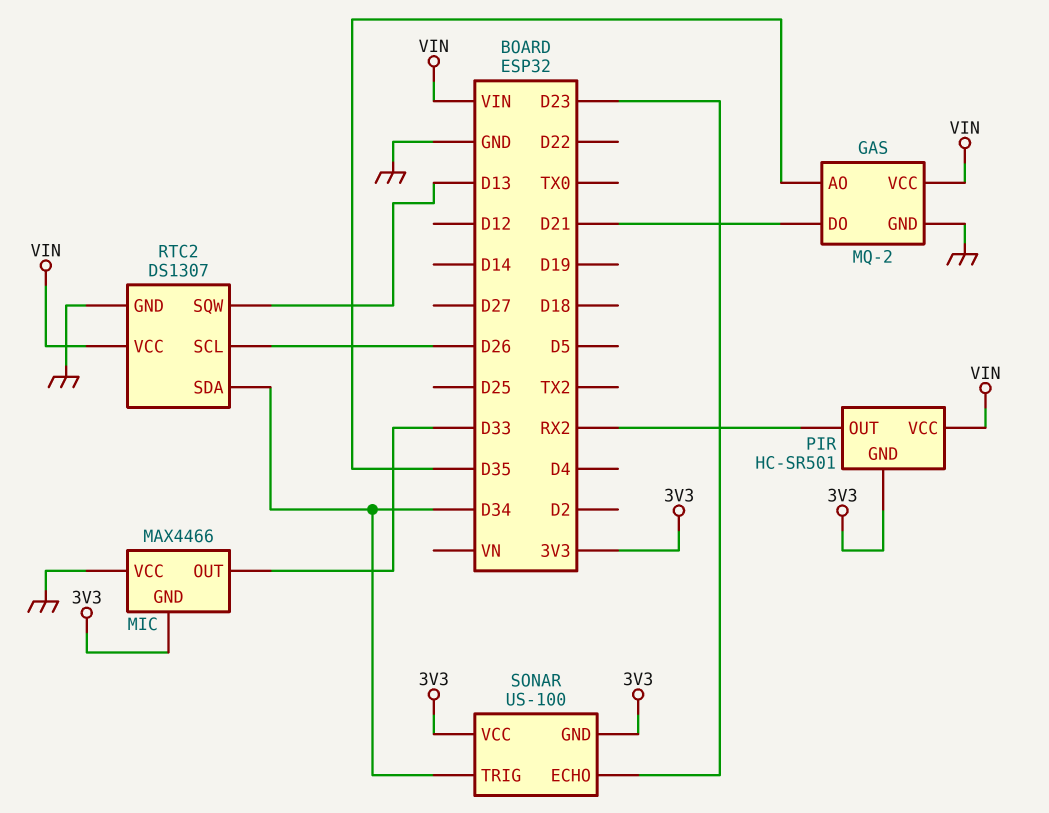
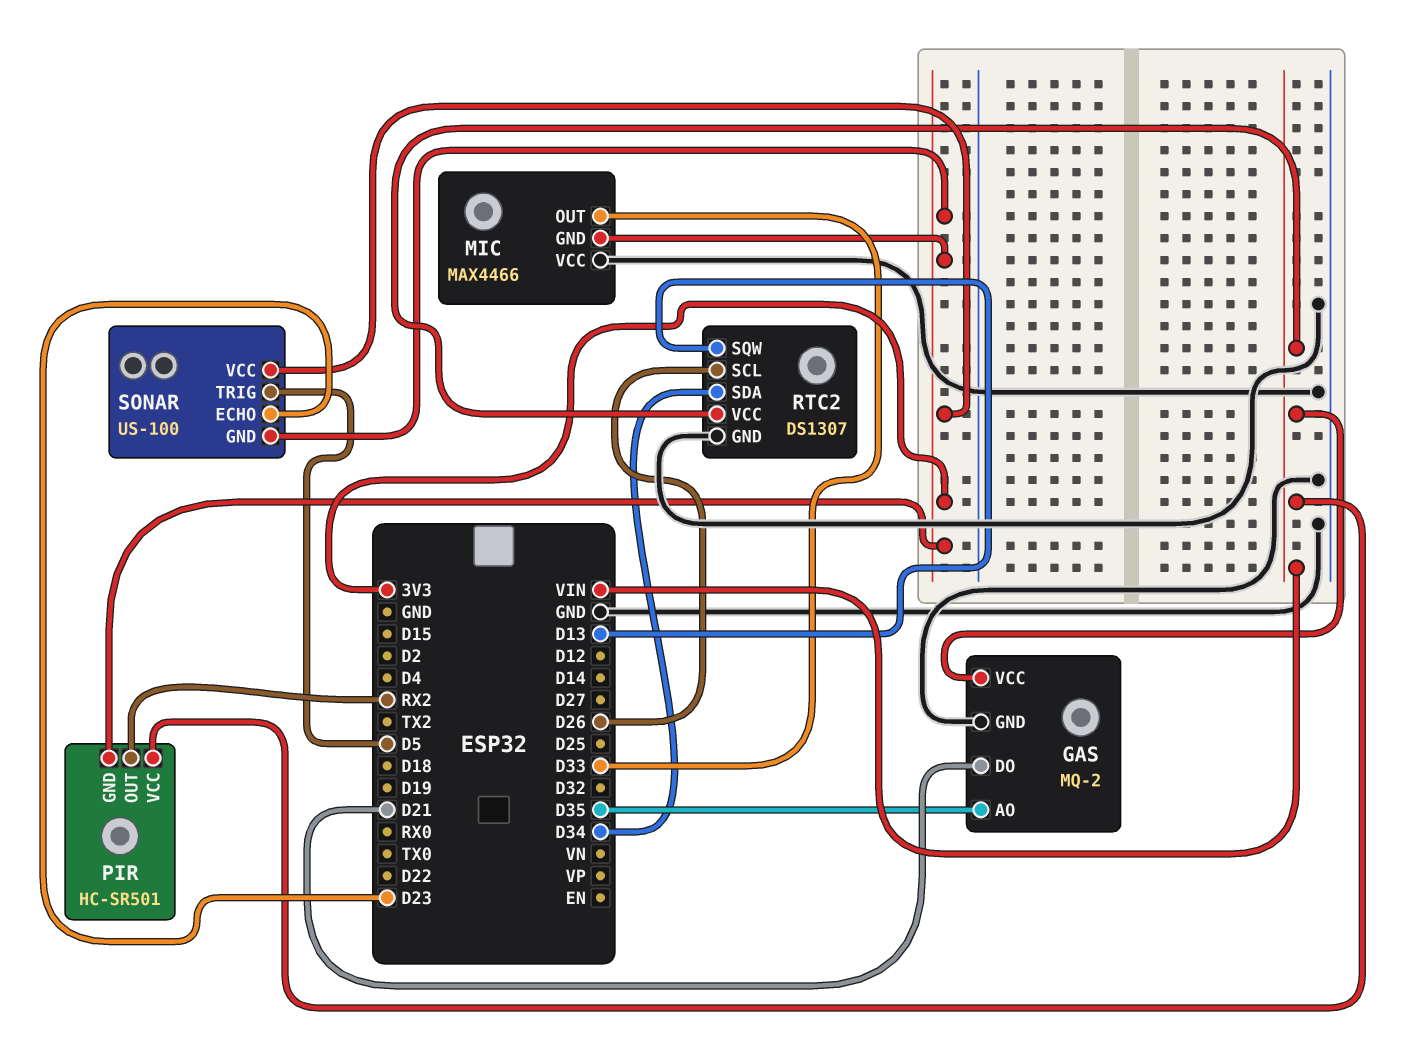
SONAR pin TRIG: D34 -> D5

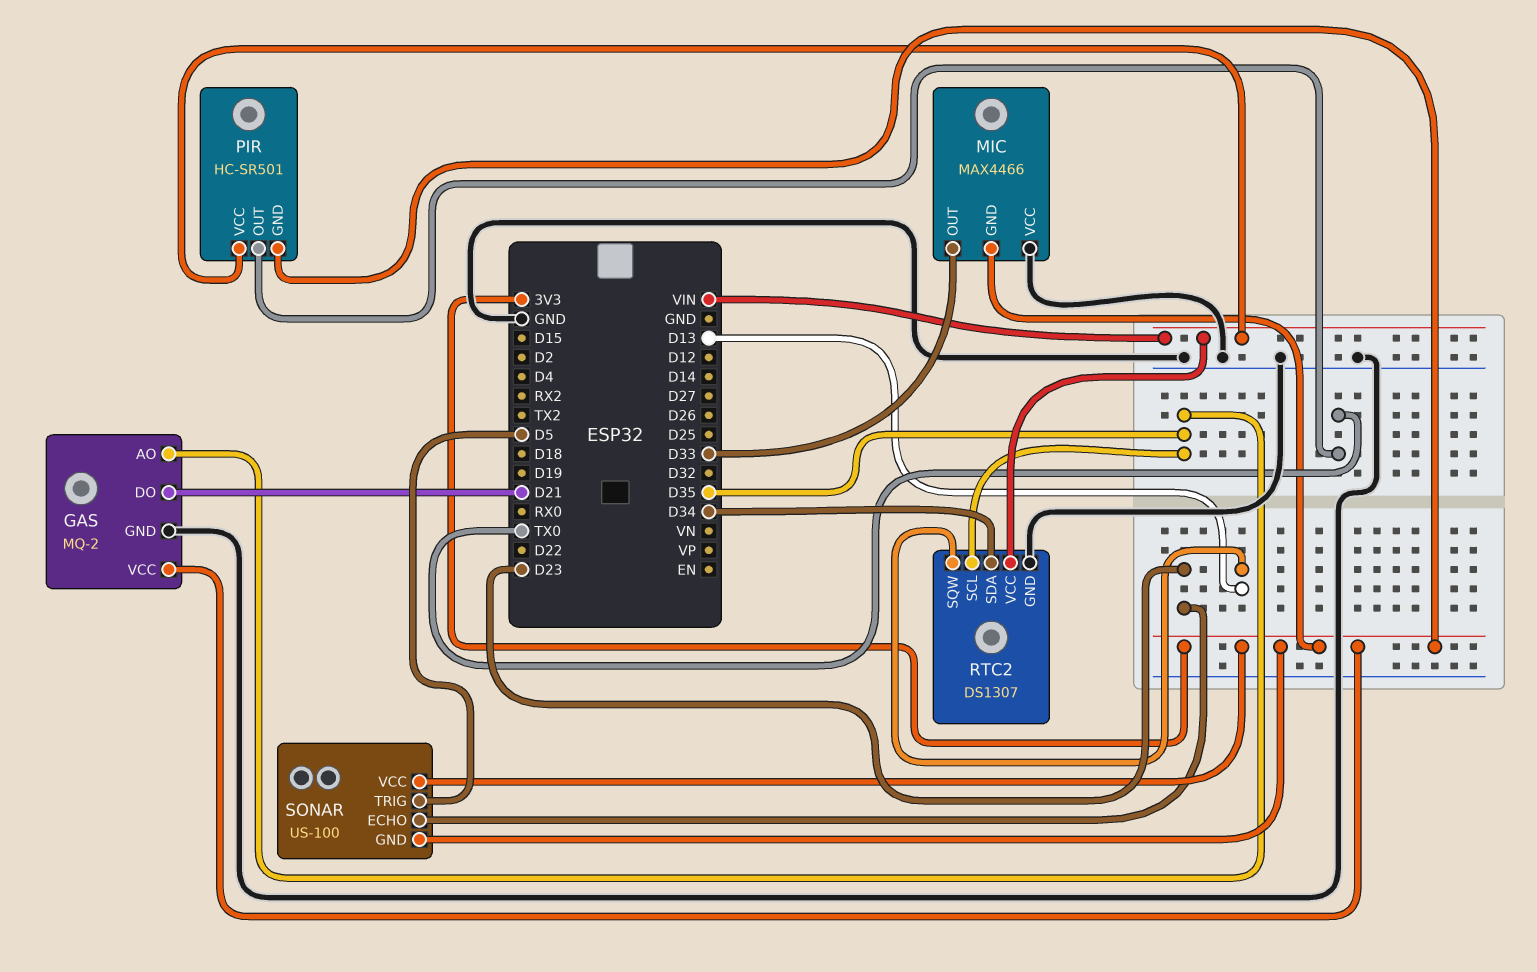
GAS pin VCC: VIN -> 3V3
PIR pin OUT: RX2 -> TX0
RTC2 pin SCL: D26 -> D35

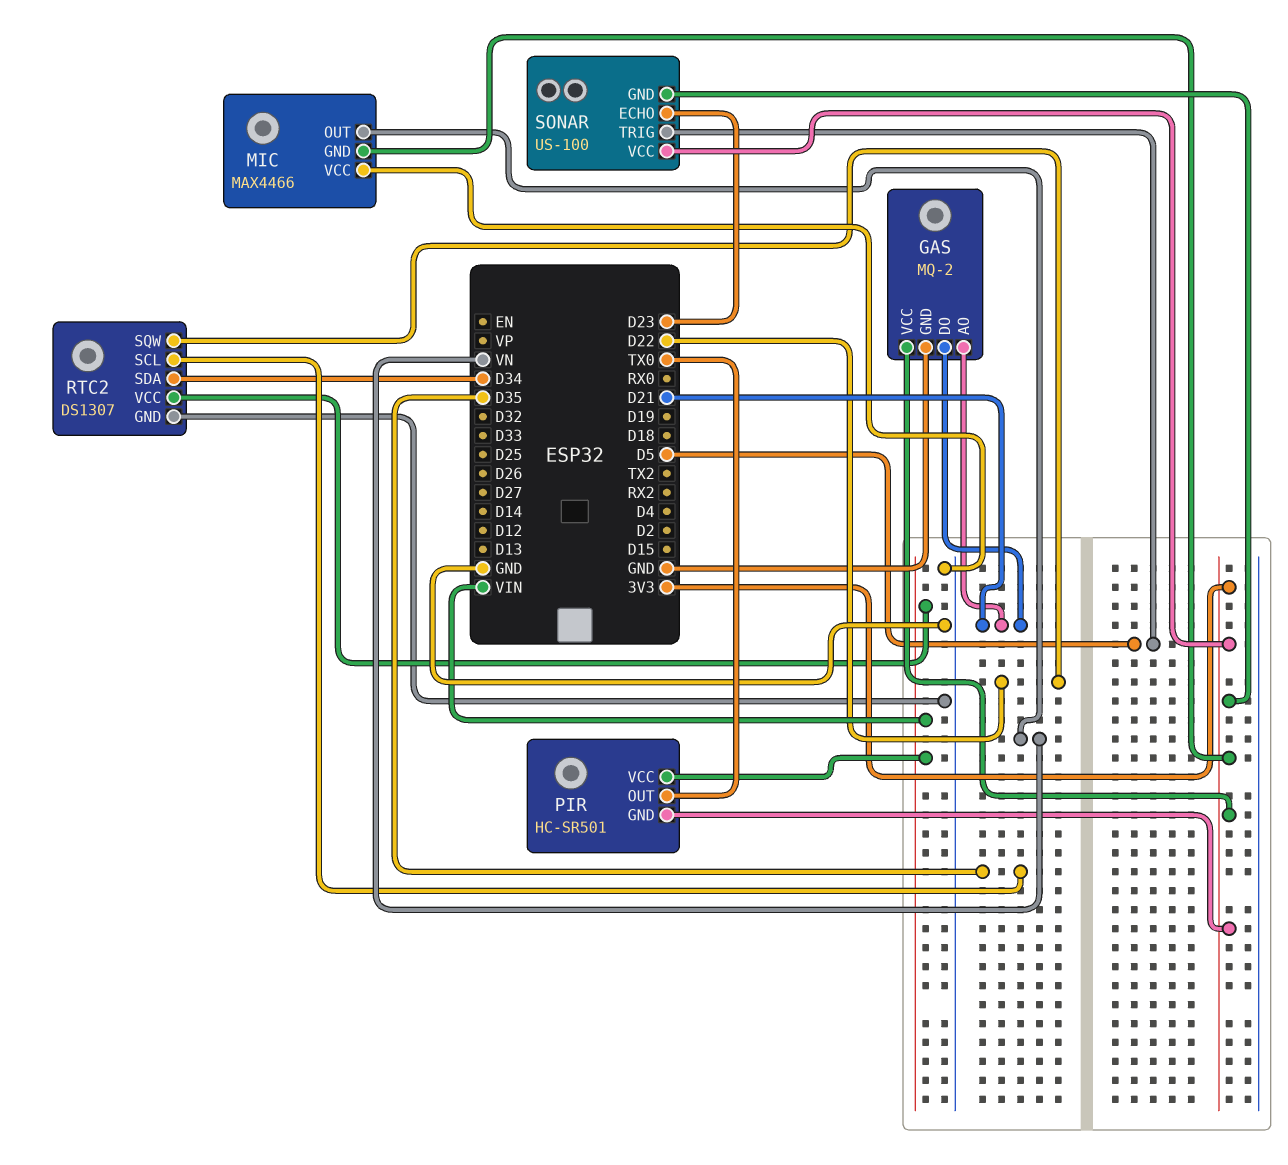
GAS pin AO: D35 -> D21
MIC pin OUT: D33 -> VN
RTC2 pin SQW: D13 -> D22

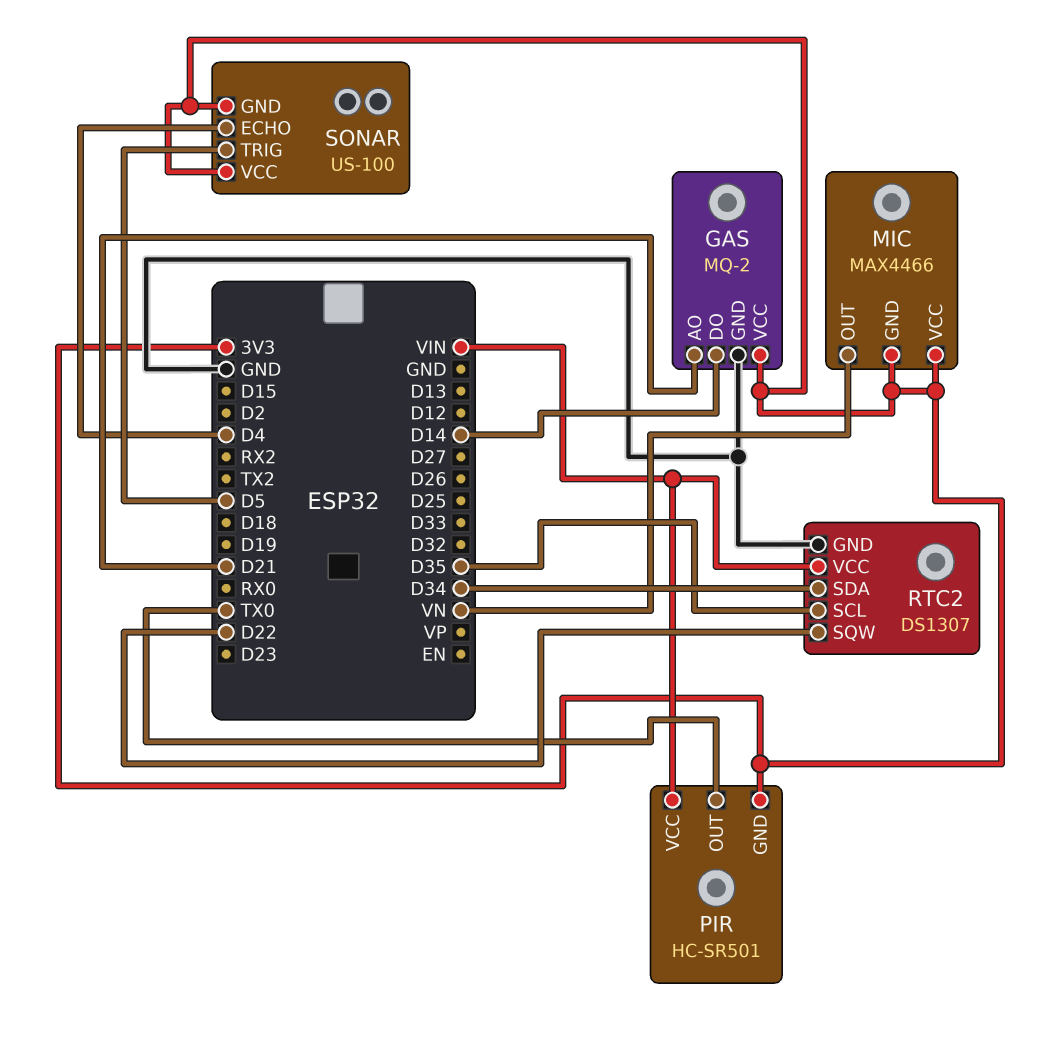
GAS pin DO: D21 -> D14
MIC pin VCC: GND -> 3V3
SONAR pin ECHO: D23 -> D4

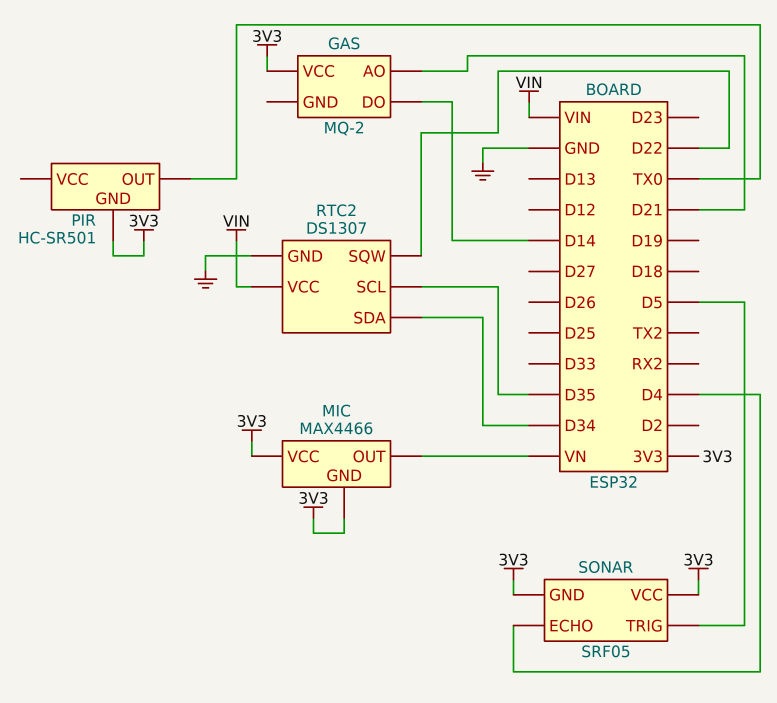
GAS pin GND: GND -> none
PIR pin VCC: VIN -> none
SONAR: US-100 -> SRF05

